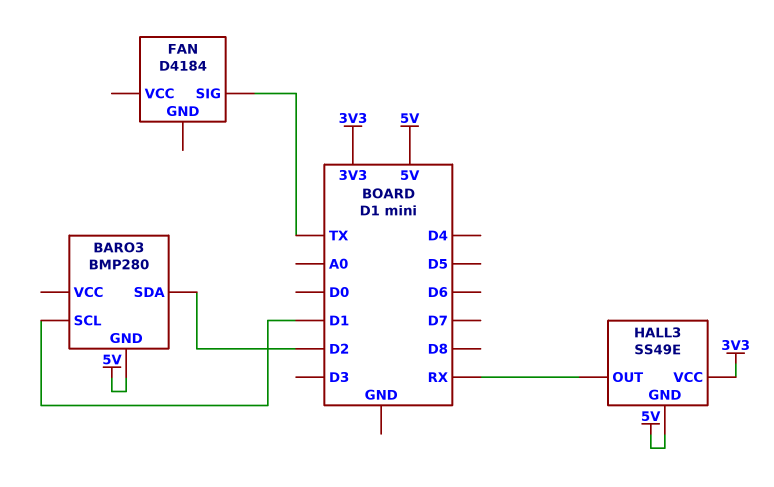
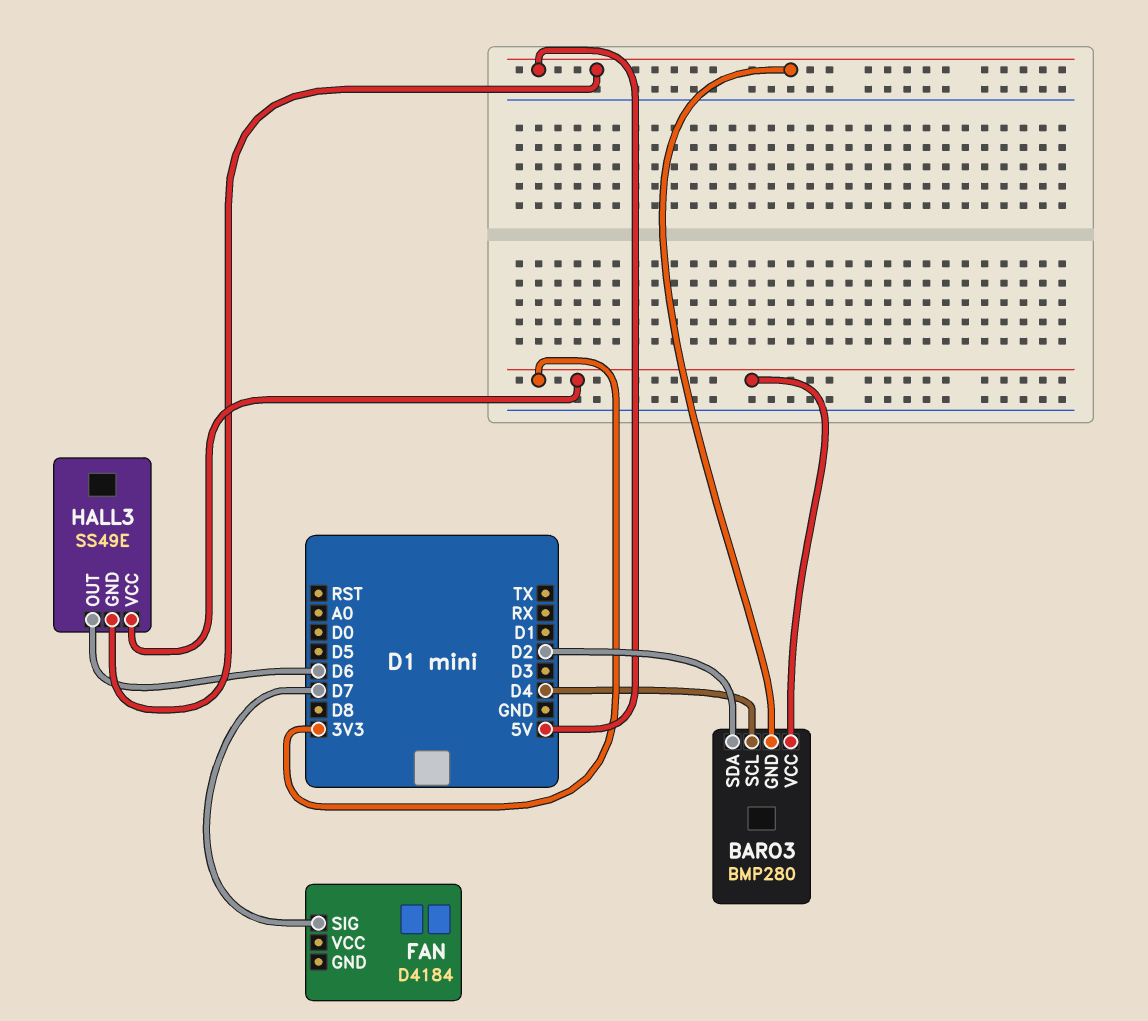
BARO3 pin SCL: D1 -> D4
BARO3 pin VCC: none -> 3V3
FAN pin SIG: TX -> D7
HALL3 pin OUT: RX -> D6

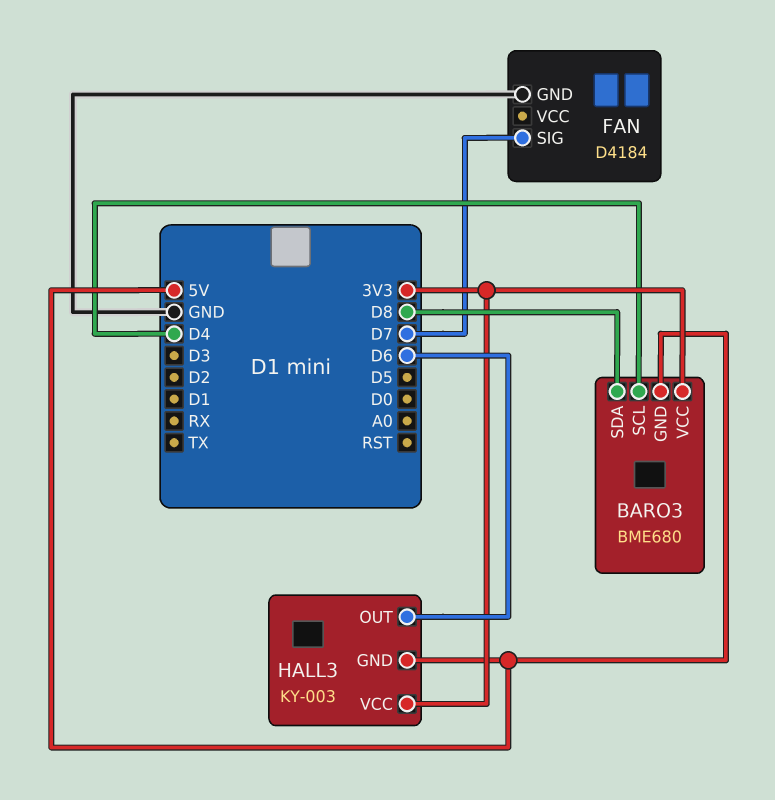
BARO3: BMP280 -> BME680
BARO3 pin SDA: D2 -> D8
FAN pin GND: none -> GND
HALL3: SS49E -> KY-003

